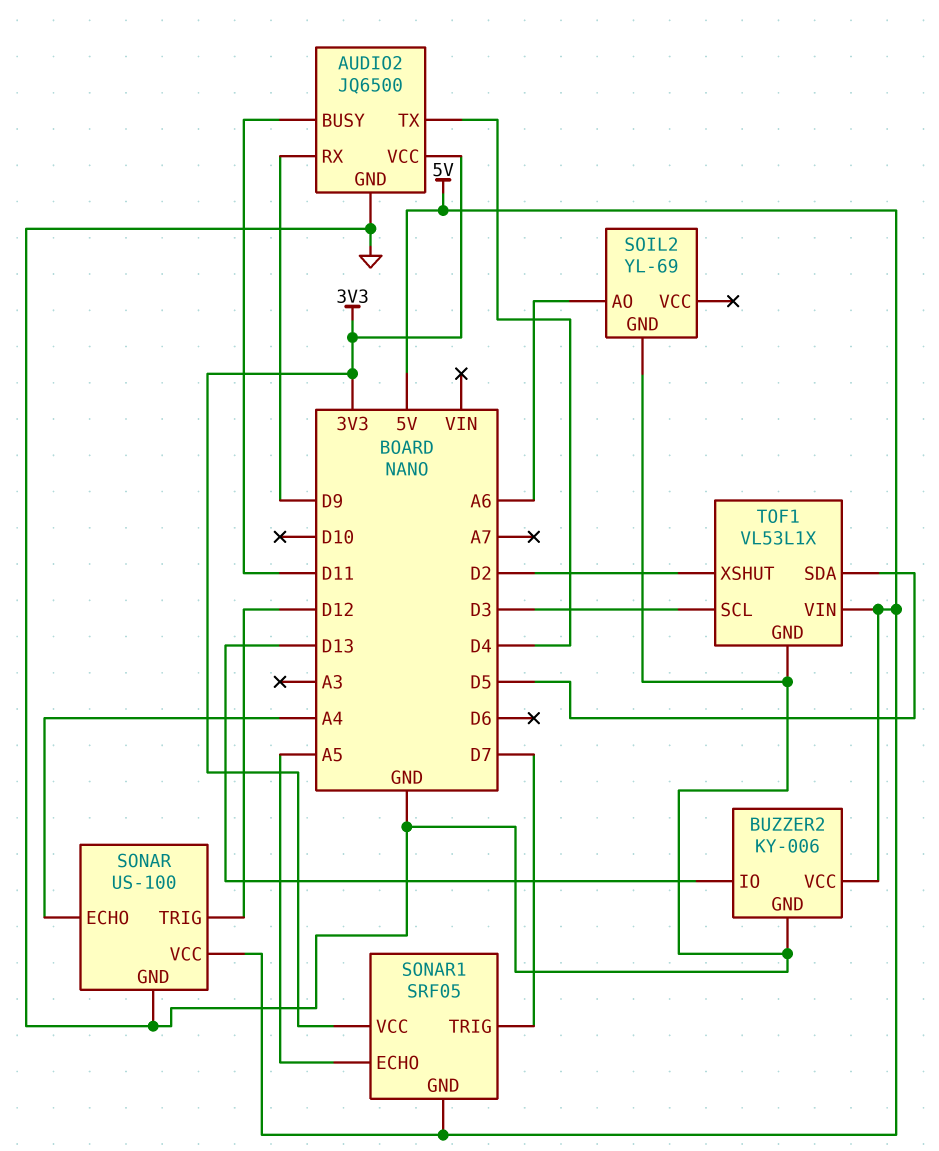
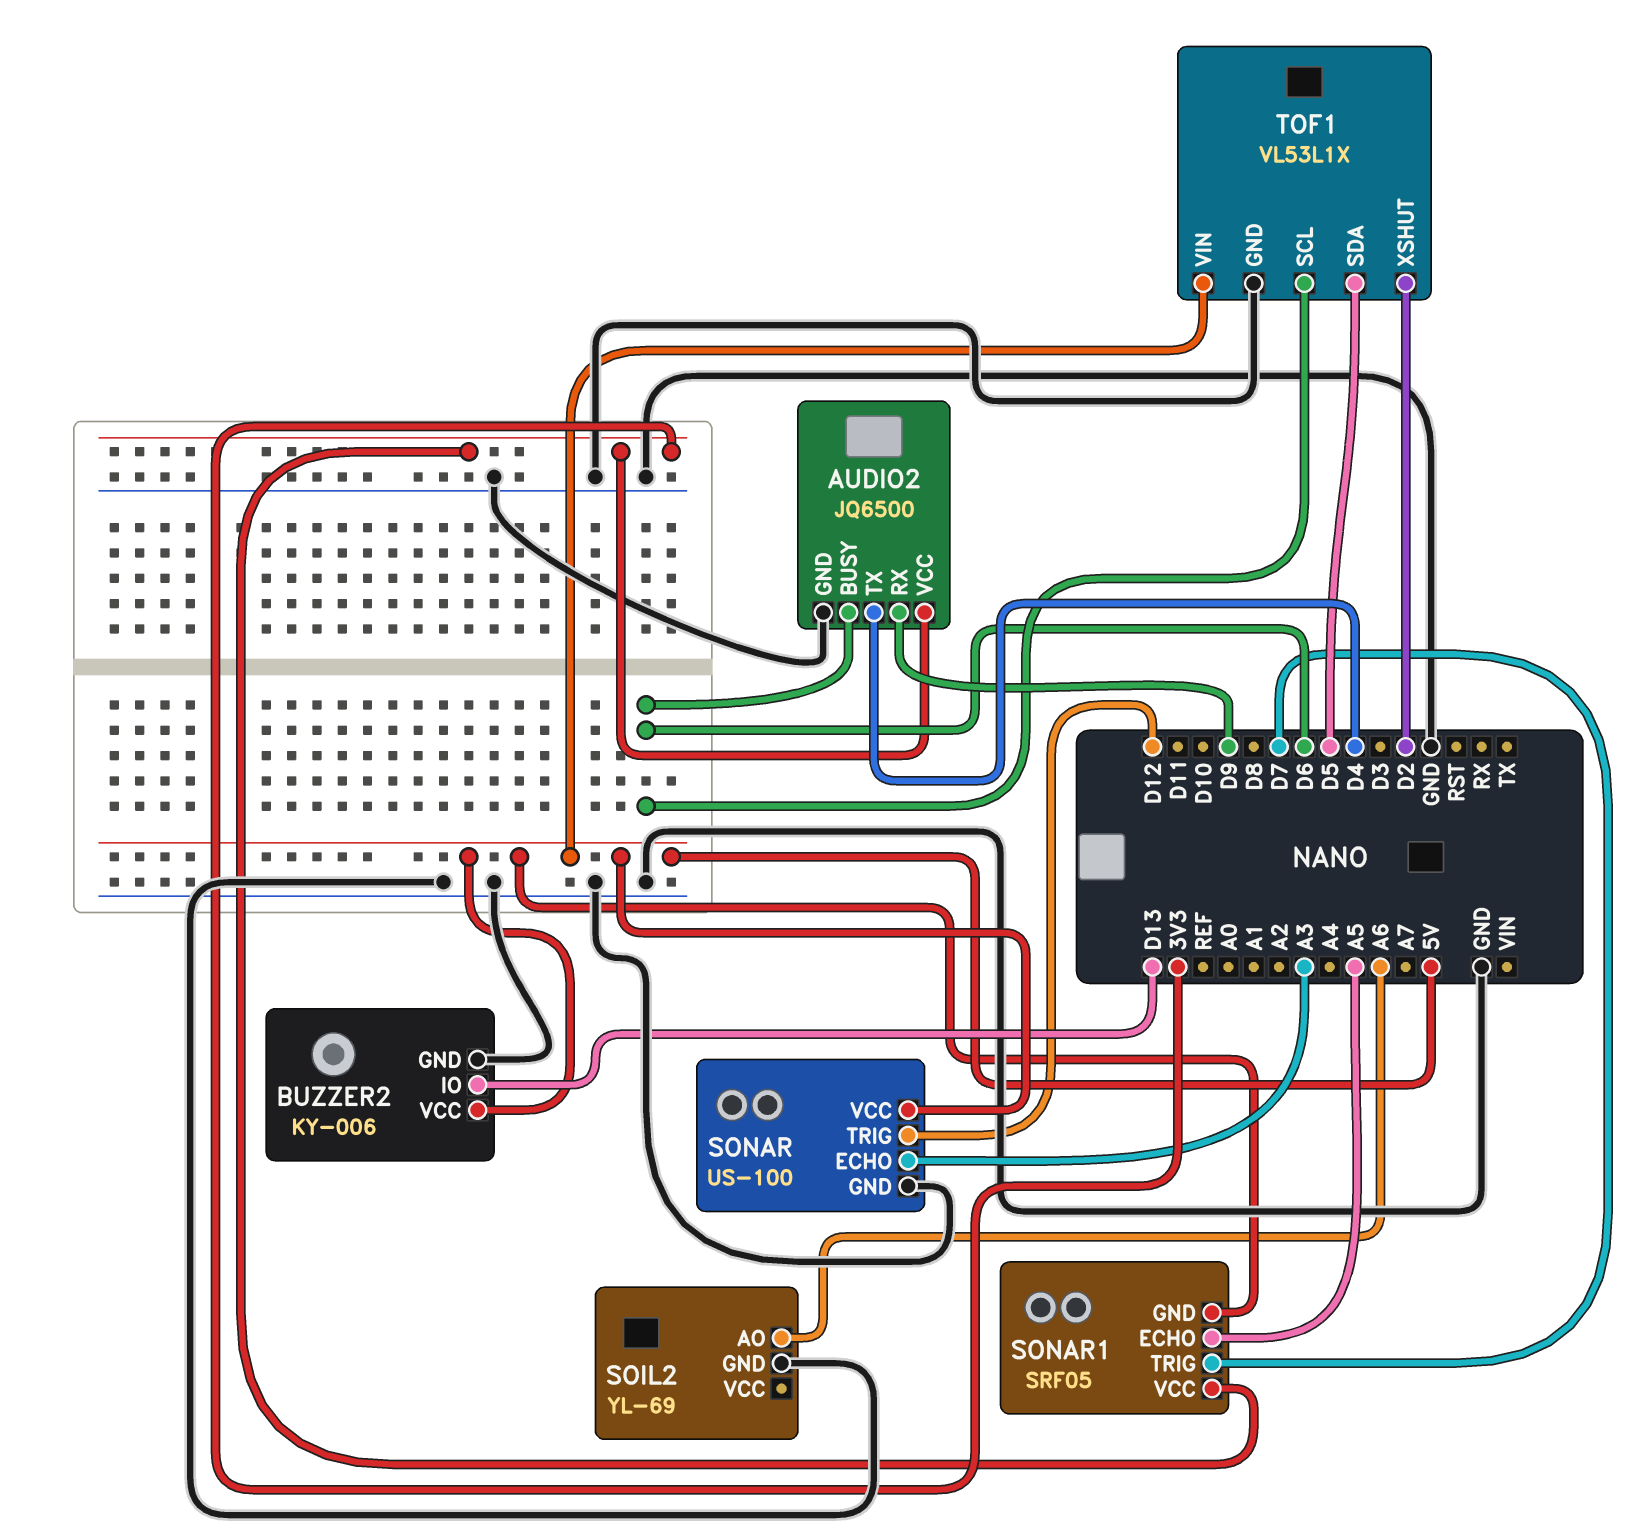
AUDIO2 pin BUSY: D11 -> D6
SONAR pin ECHO: A4 -> A3
TOF1 pin SCL: D3 -> D6

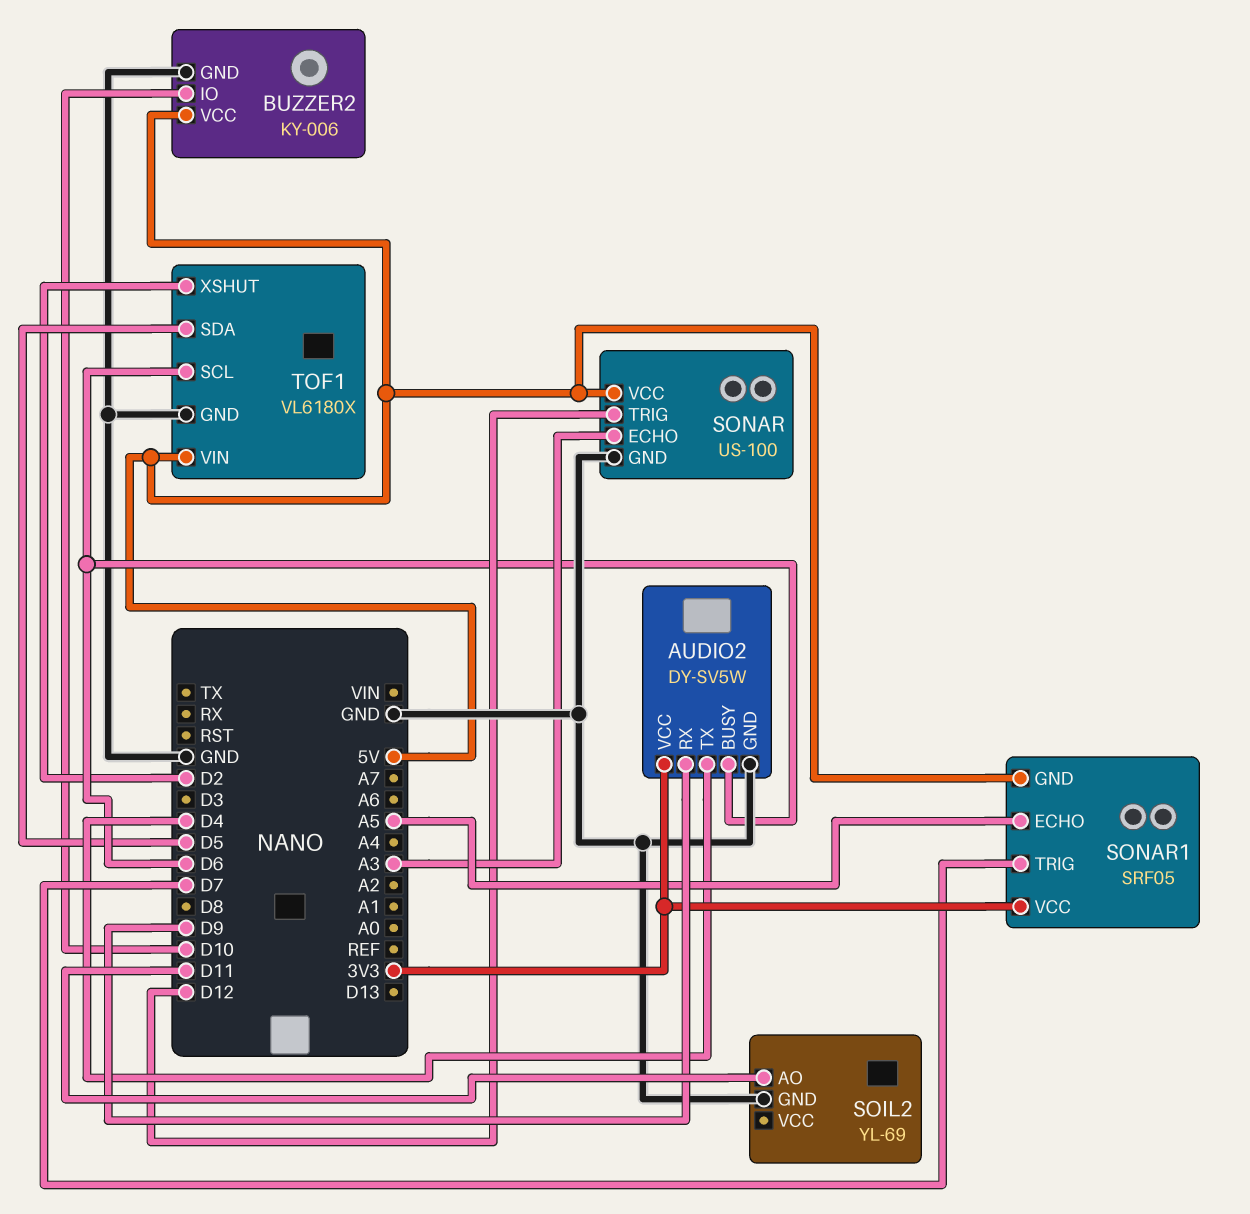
AUDIO2: JQ6500 -> DY-SV5W
BUZZER2 pin IO: D13 -> D10
SOIL2 pin AO: A6 -> D11
TOF1: VL53L1X -> VL6180X

